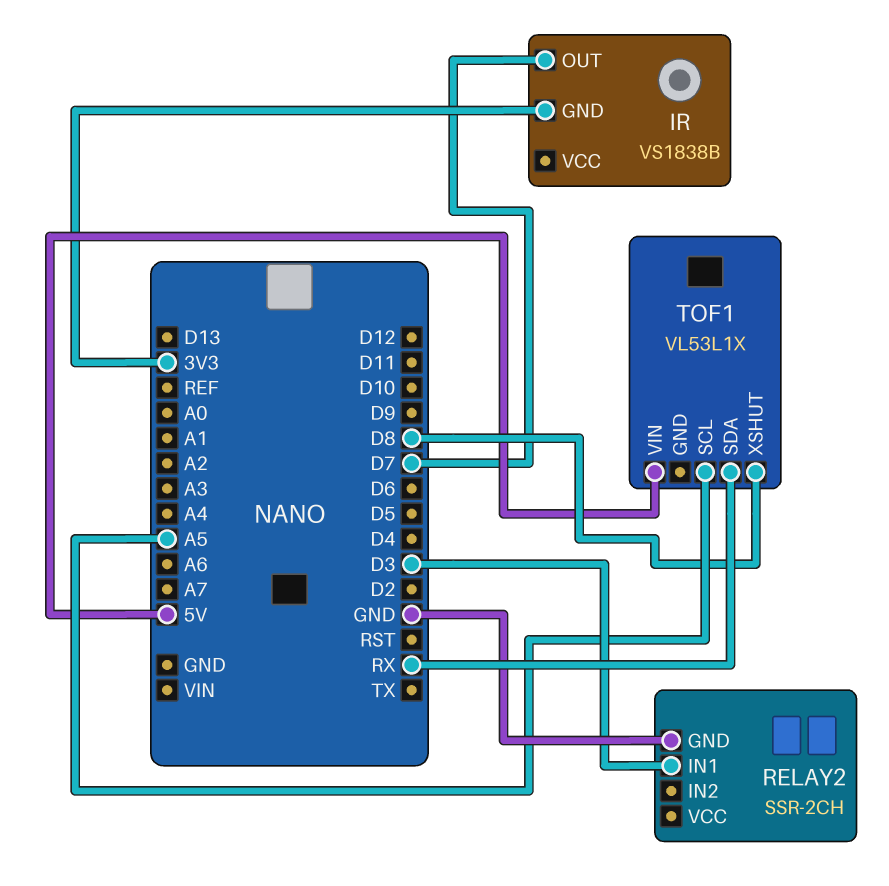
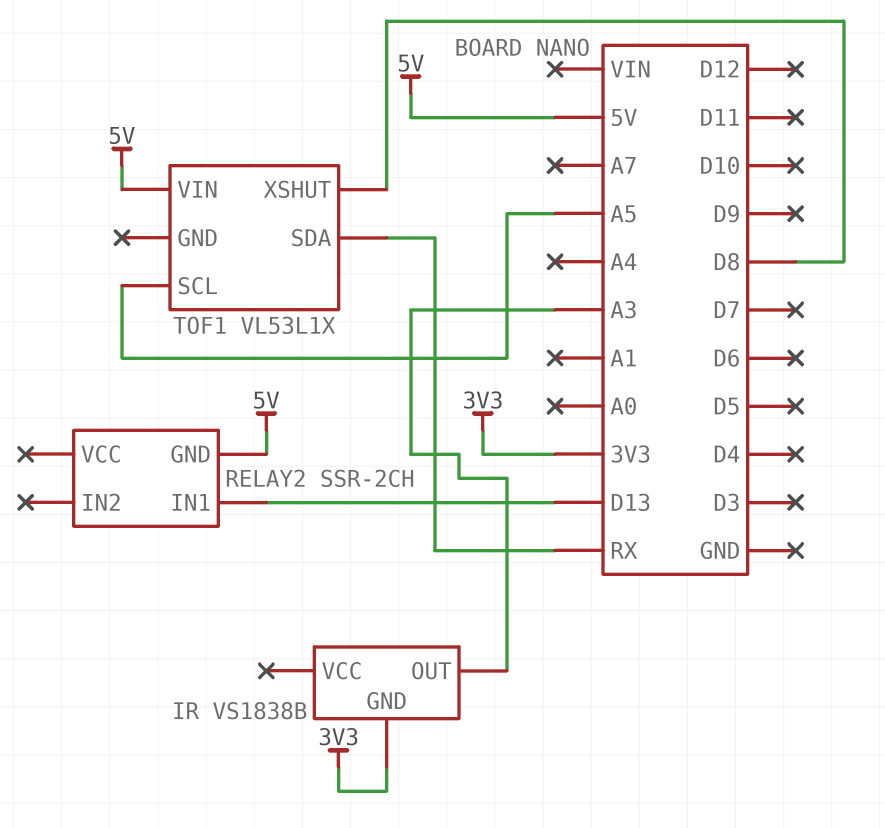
IR pin OUT: D7 -> A3
RELAY2 pin GND: GND -> 5V
RELAY2 pin IN1: D3 -> D13

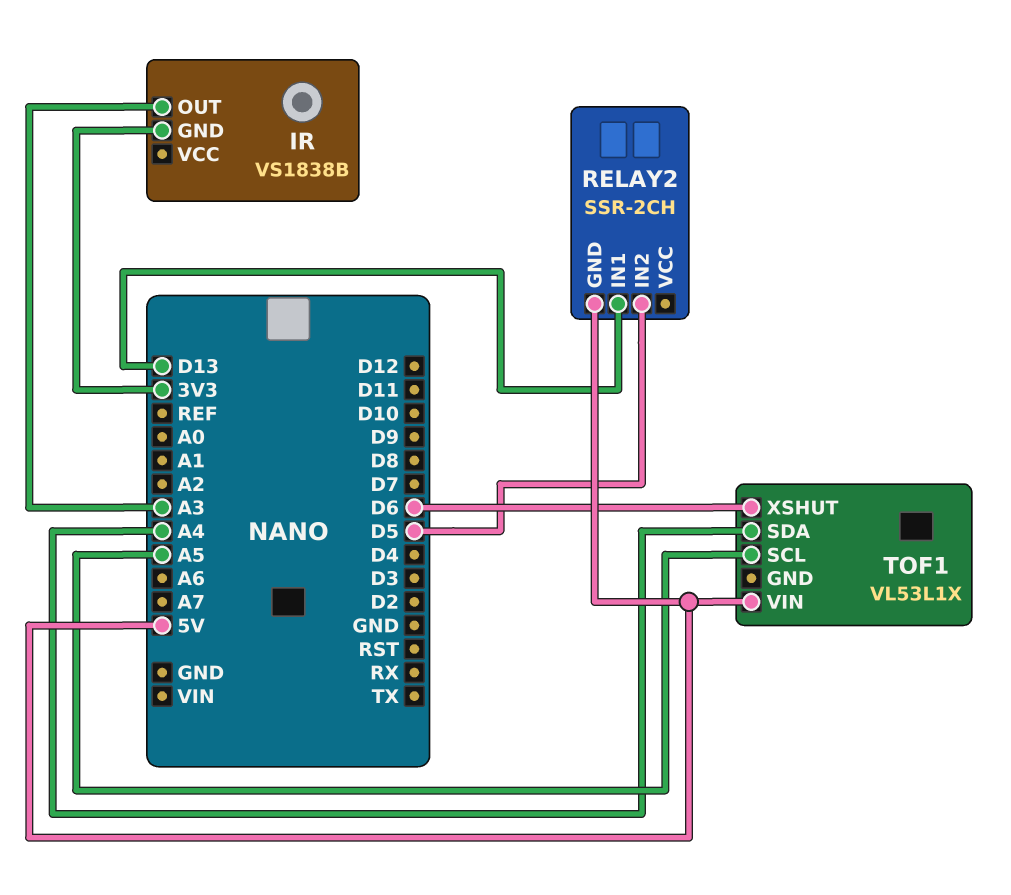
RELAY2 pin IN2: none -> D5
TOF1 pin SDA: RX -> A4
TOF1 pin XSHUT: D8 -> D6

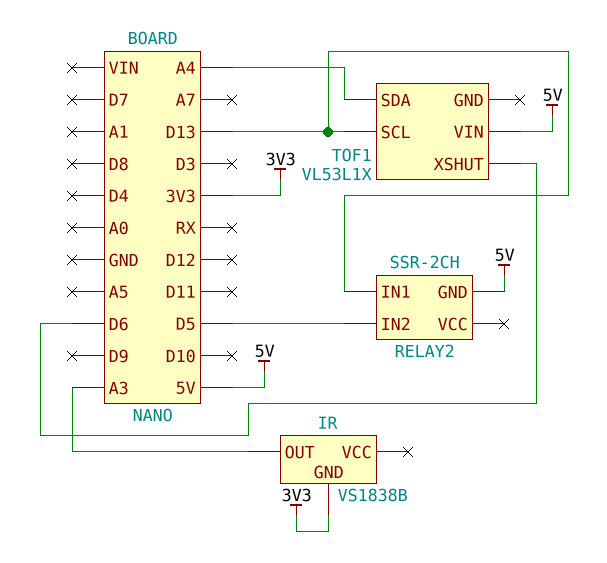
TOF1 pin SCL: A5 -> D13

